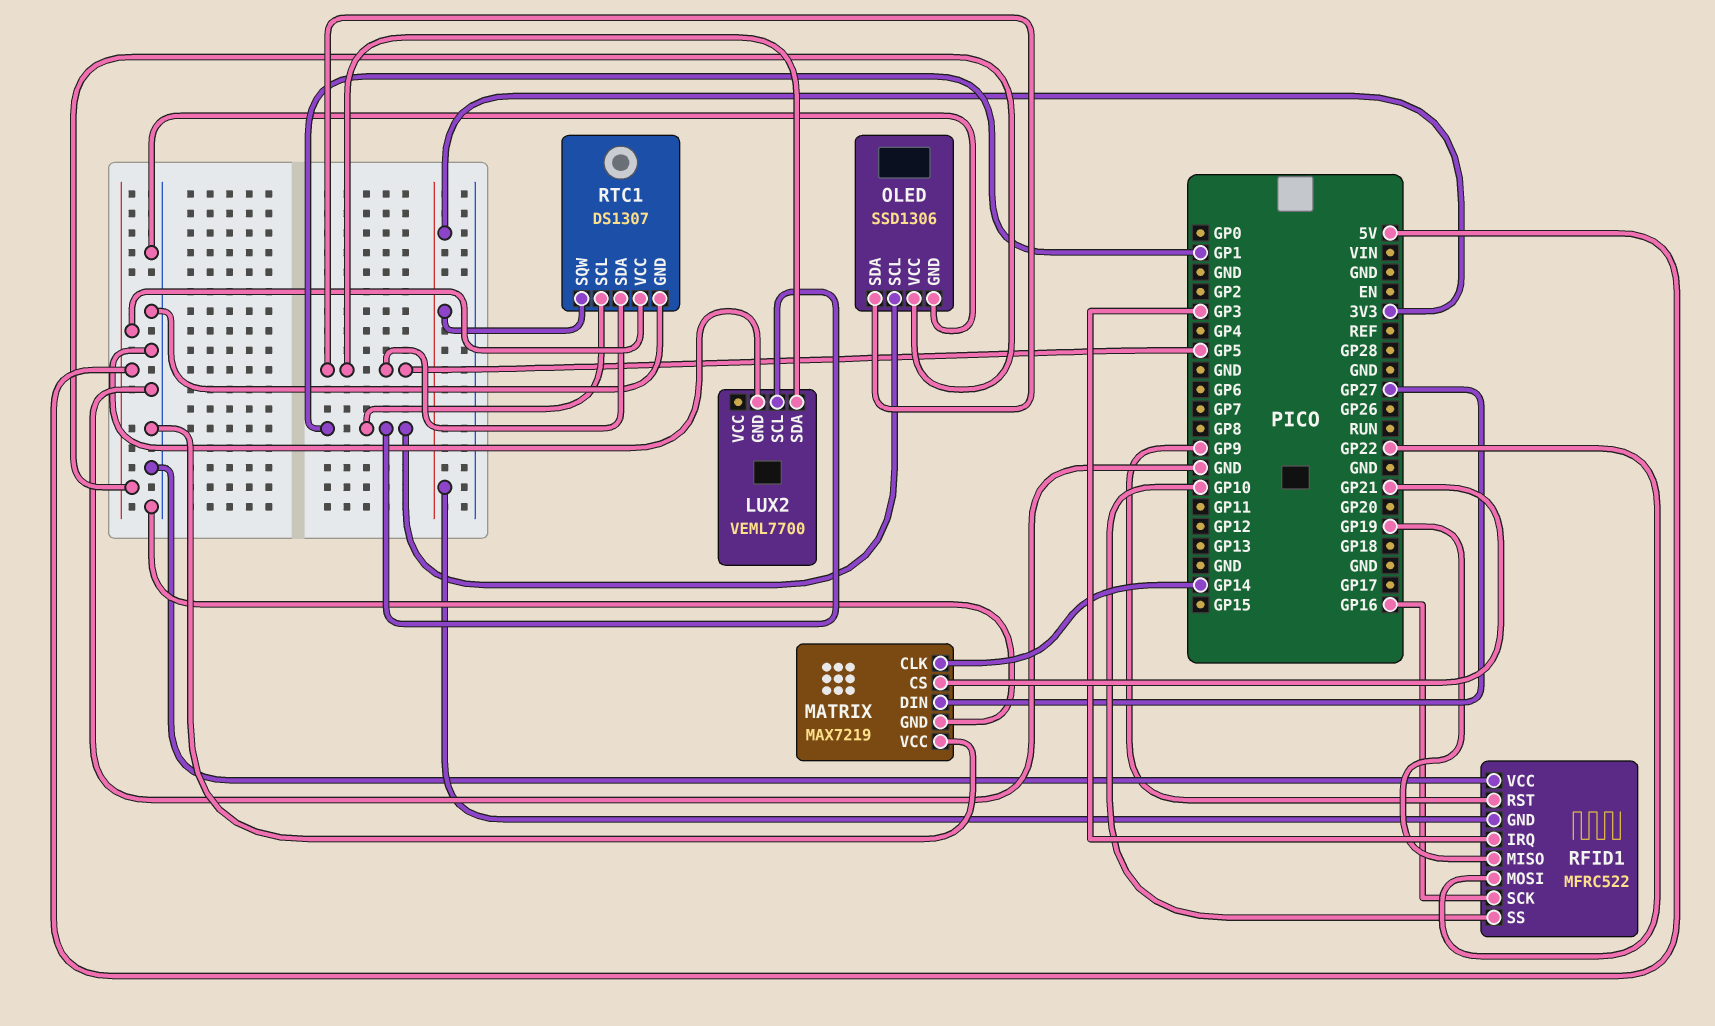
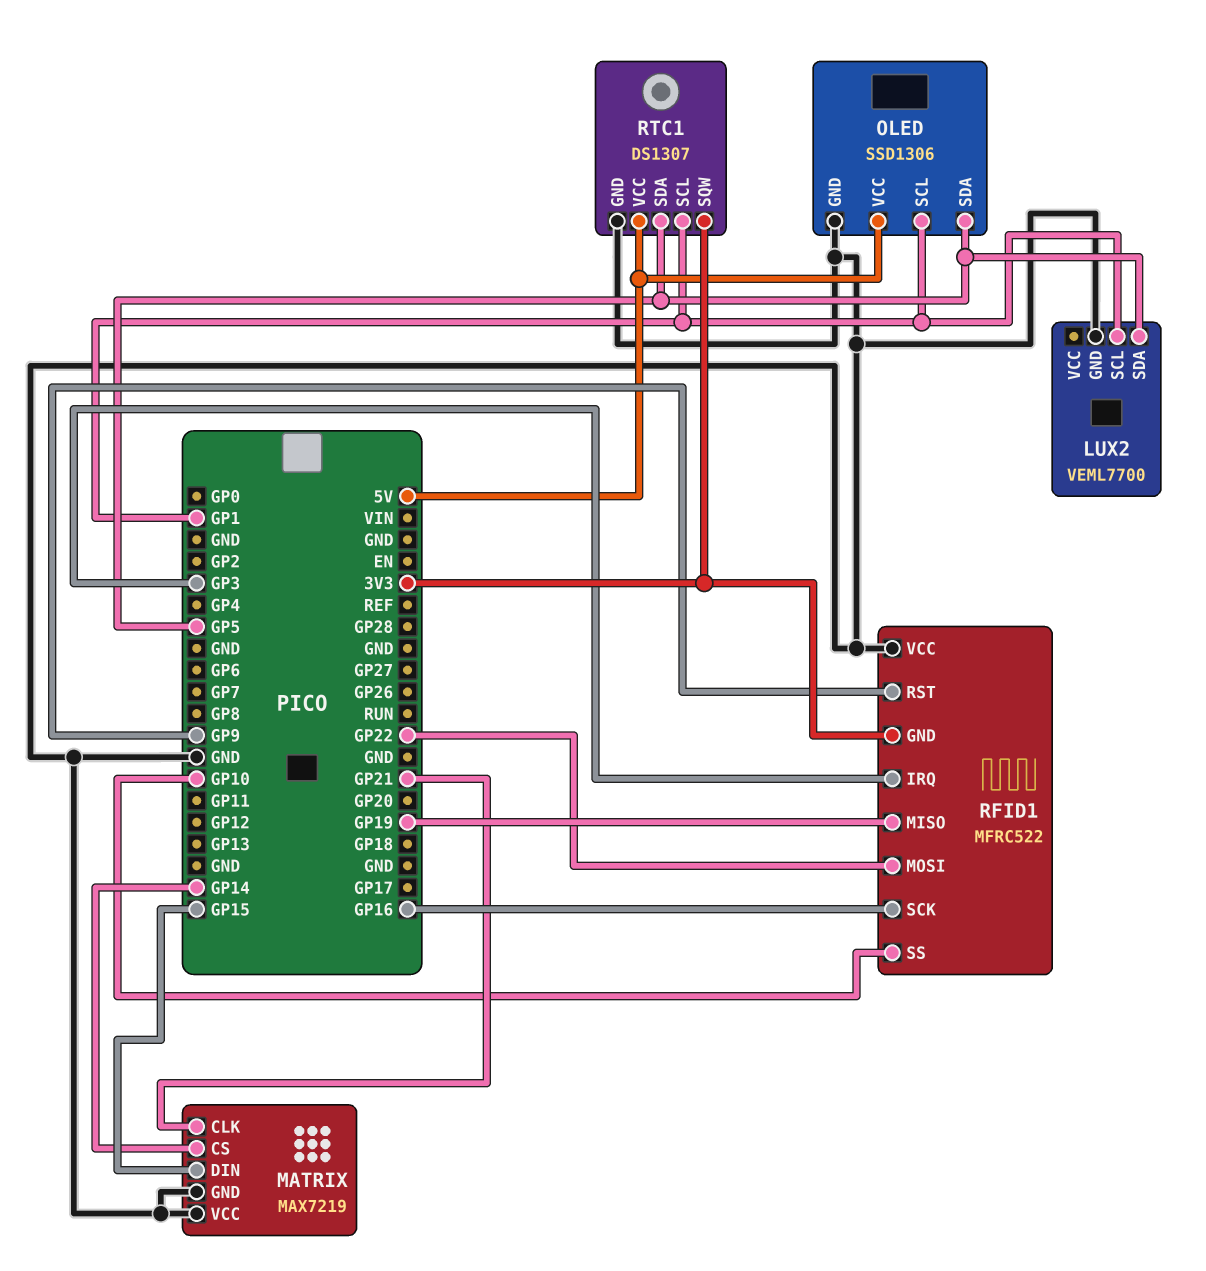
MATRIX pin CLK: GP14 -> GP21
MATRIX pin CS: GP21 -> GP14
MATRIX pin DIN: GP27 -> GP15

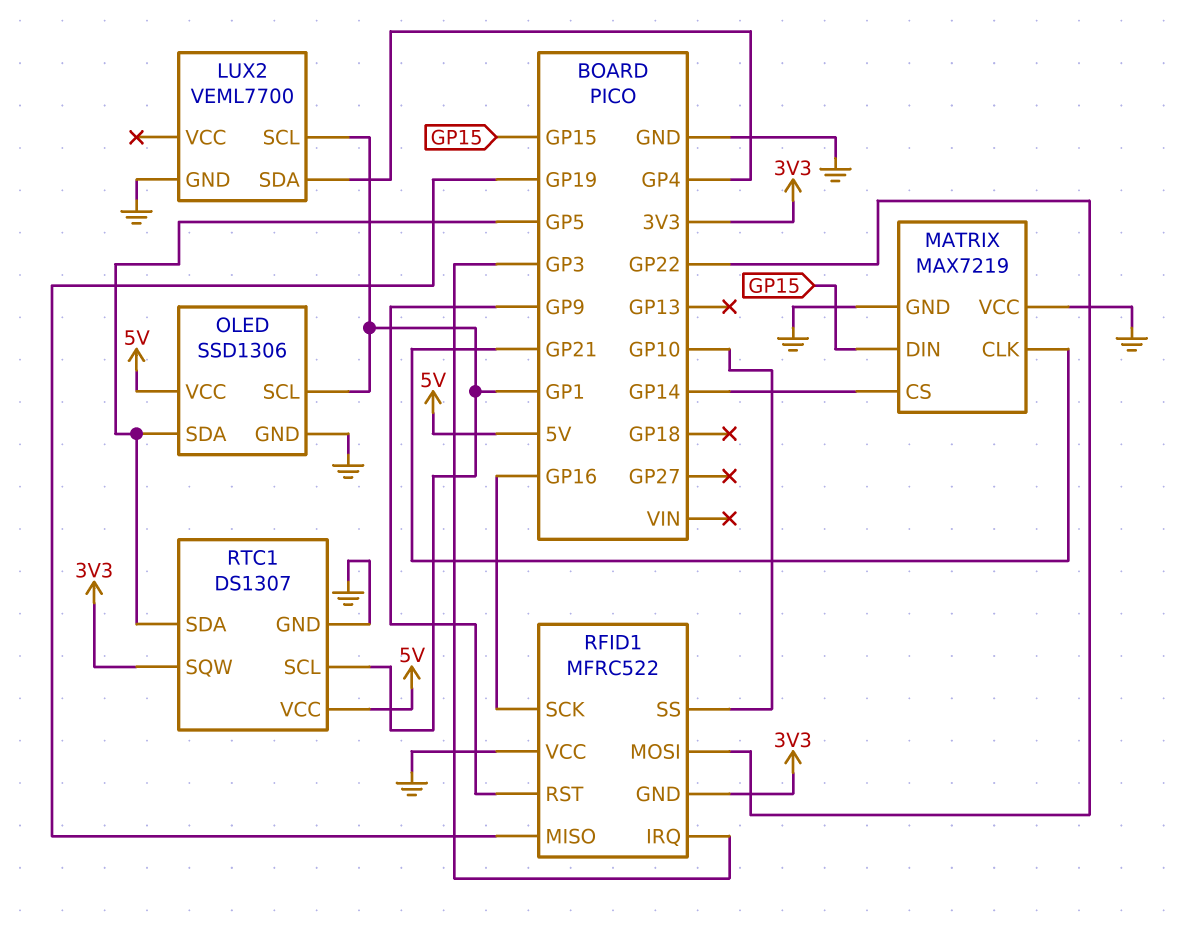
LUX2 pin SDA: GP5 -> GP4

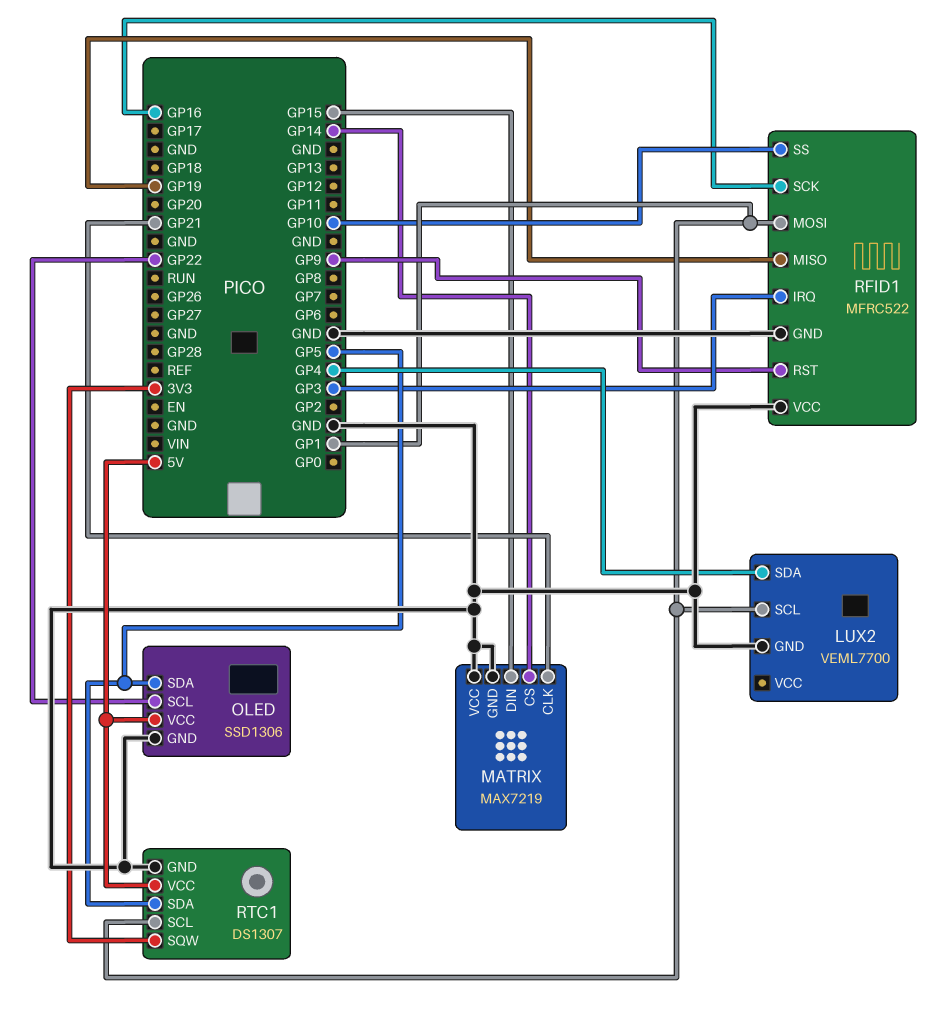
OLED pin SCL: GP1 -> GP22
RFID1 pin GND: 3V3 -> GND
RFID1 pin MOSI: GP22 -> GP1

